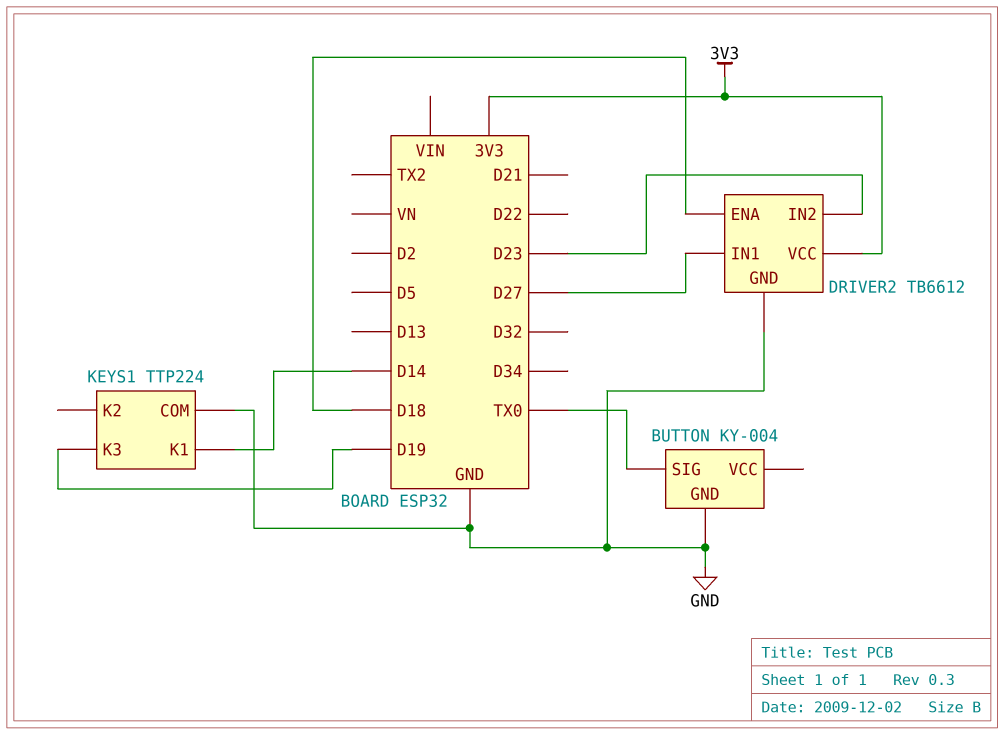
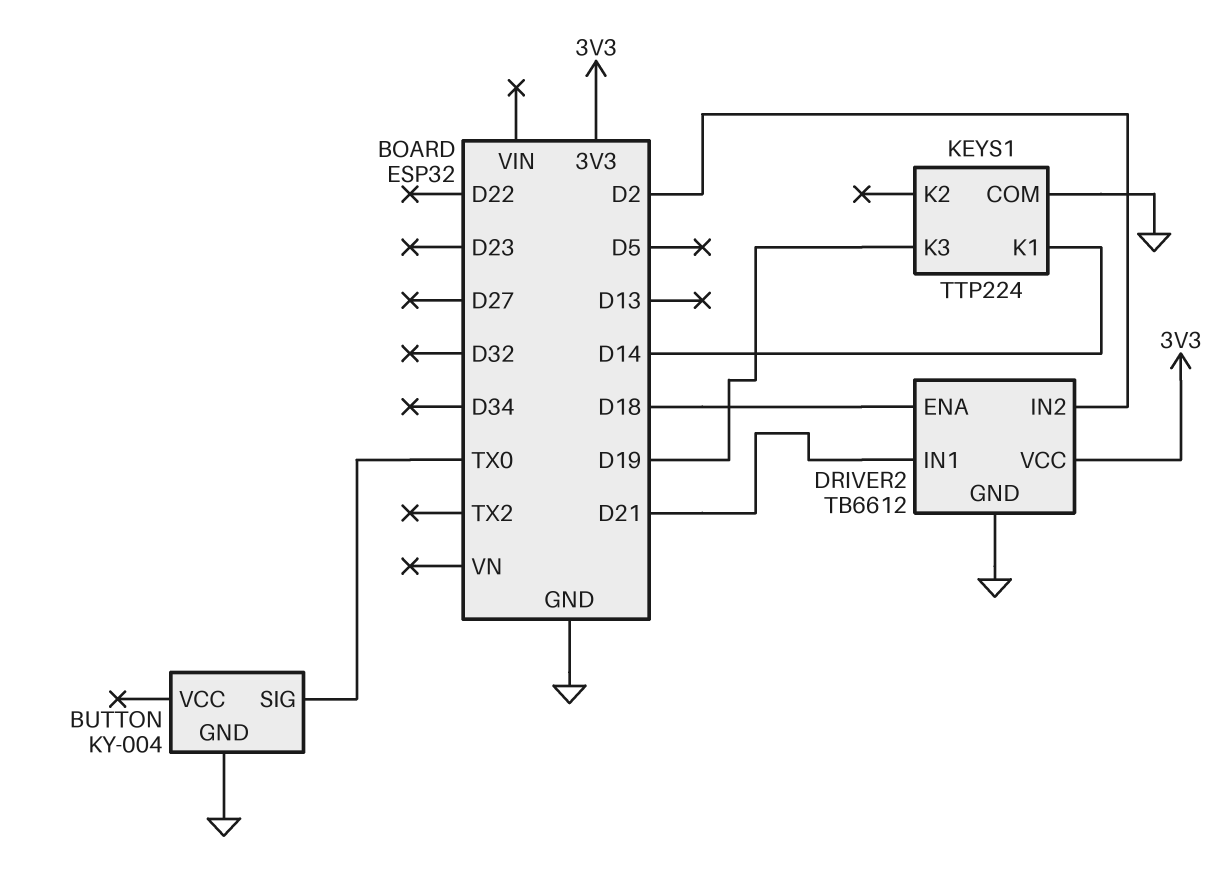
DRIVER2 pin IN1: D27 -> D21
DRIVER2 pin IN2: D23 -> D2

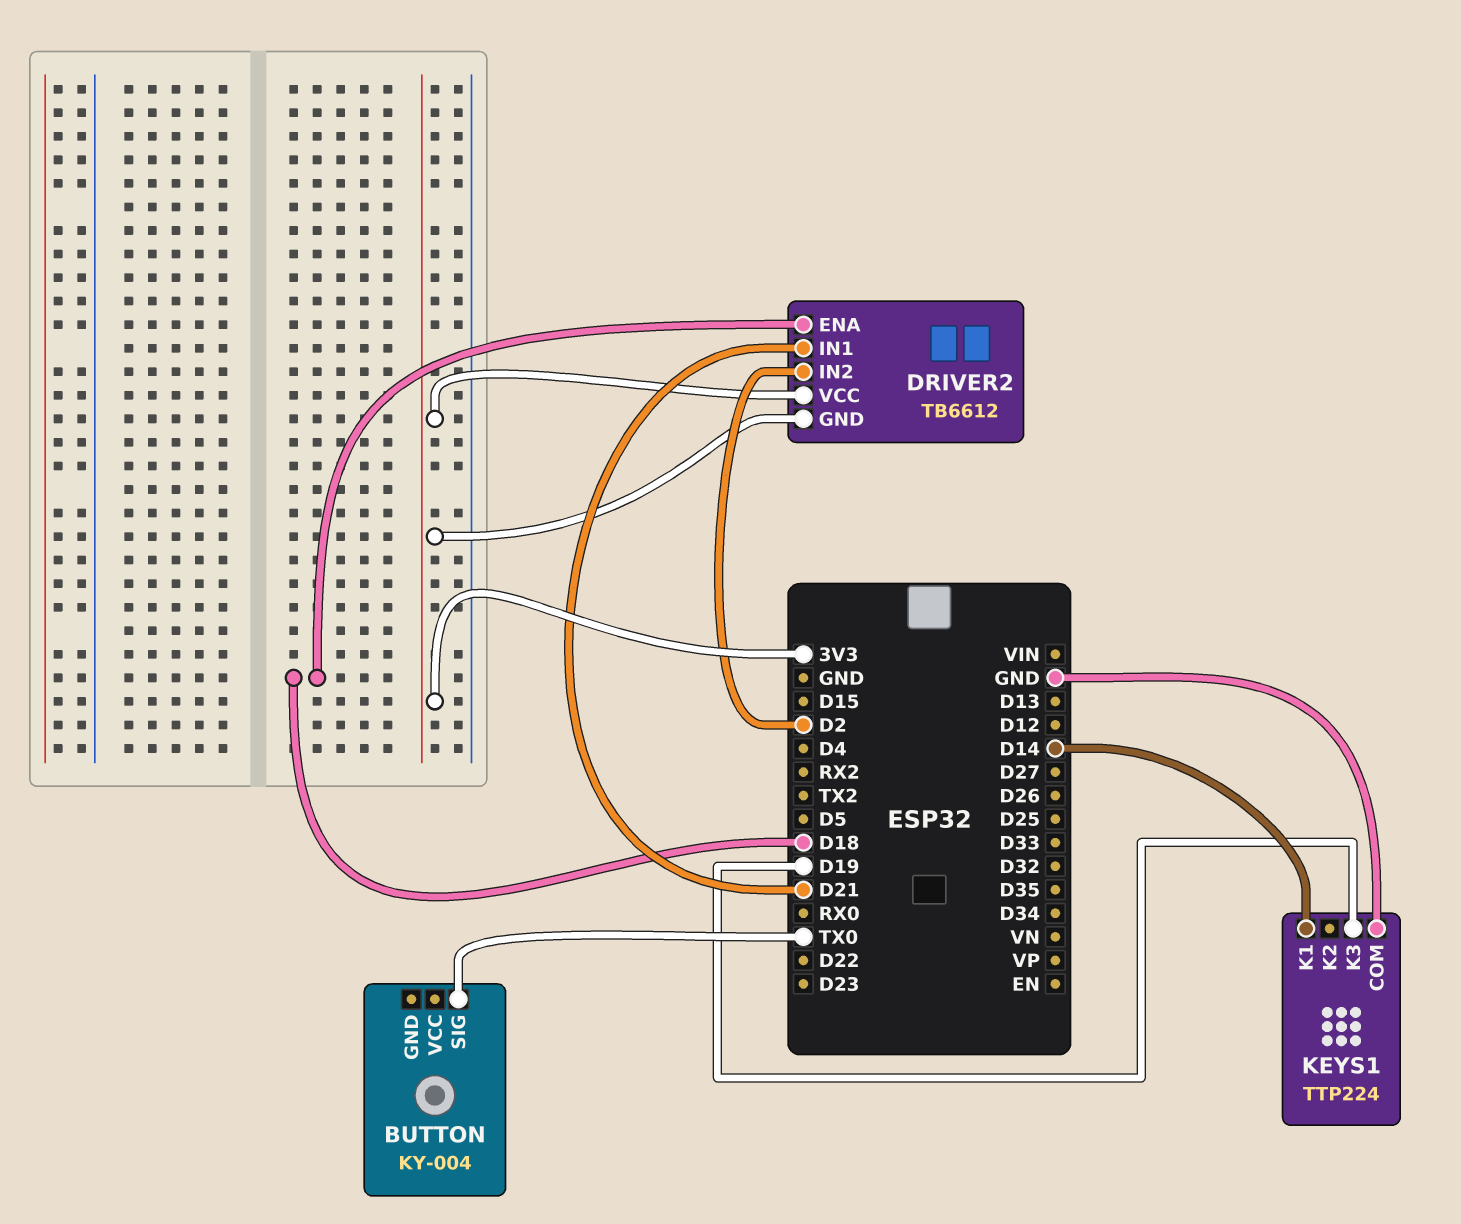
BUTTON pin GND: GND -> none
DRIVER2 pin GND: GND -> 3V3

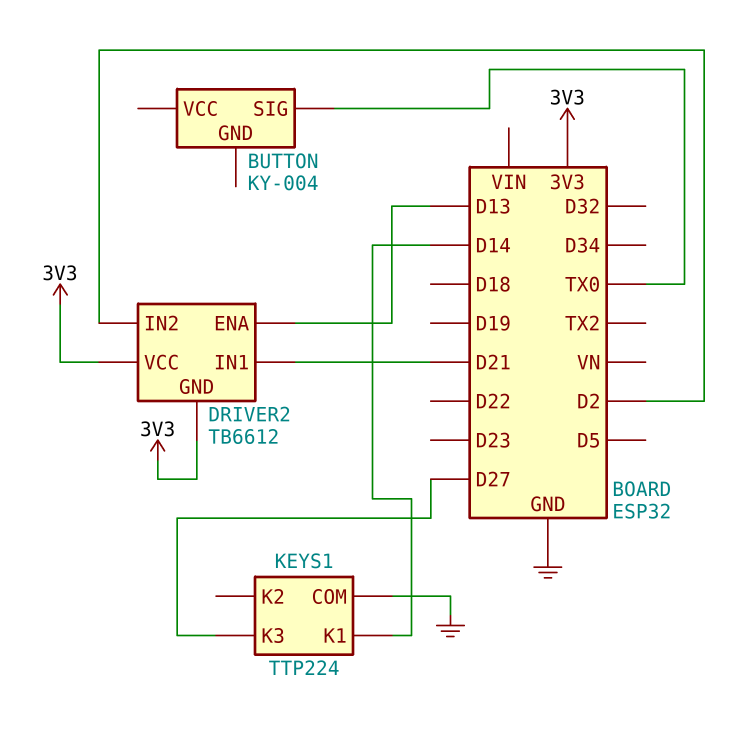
DRIVER2 pin ENA: D18 -> D13
KEYS1 pin K3: D19 -> D27

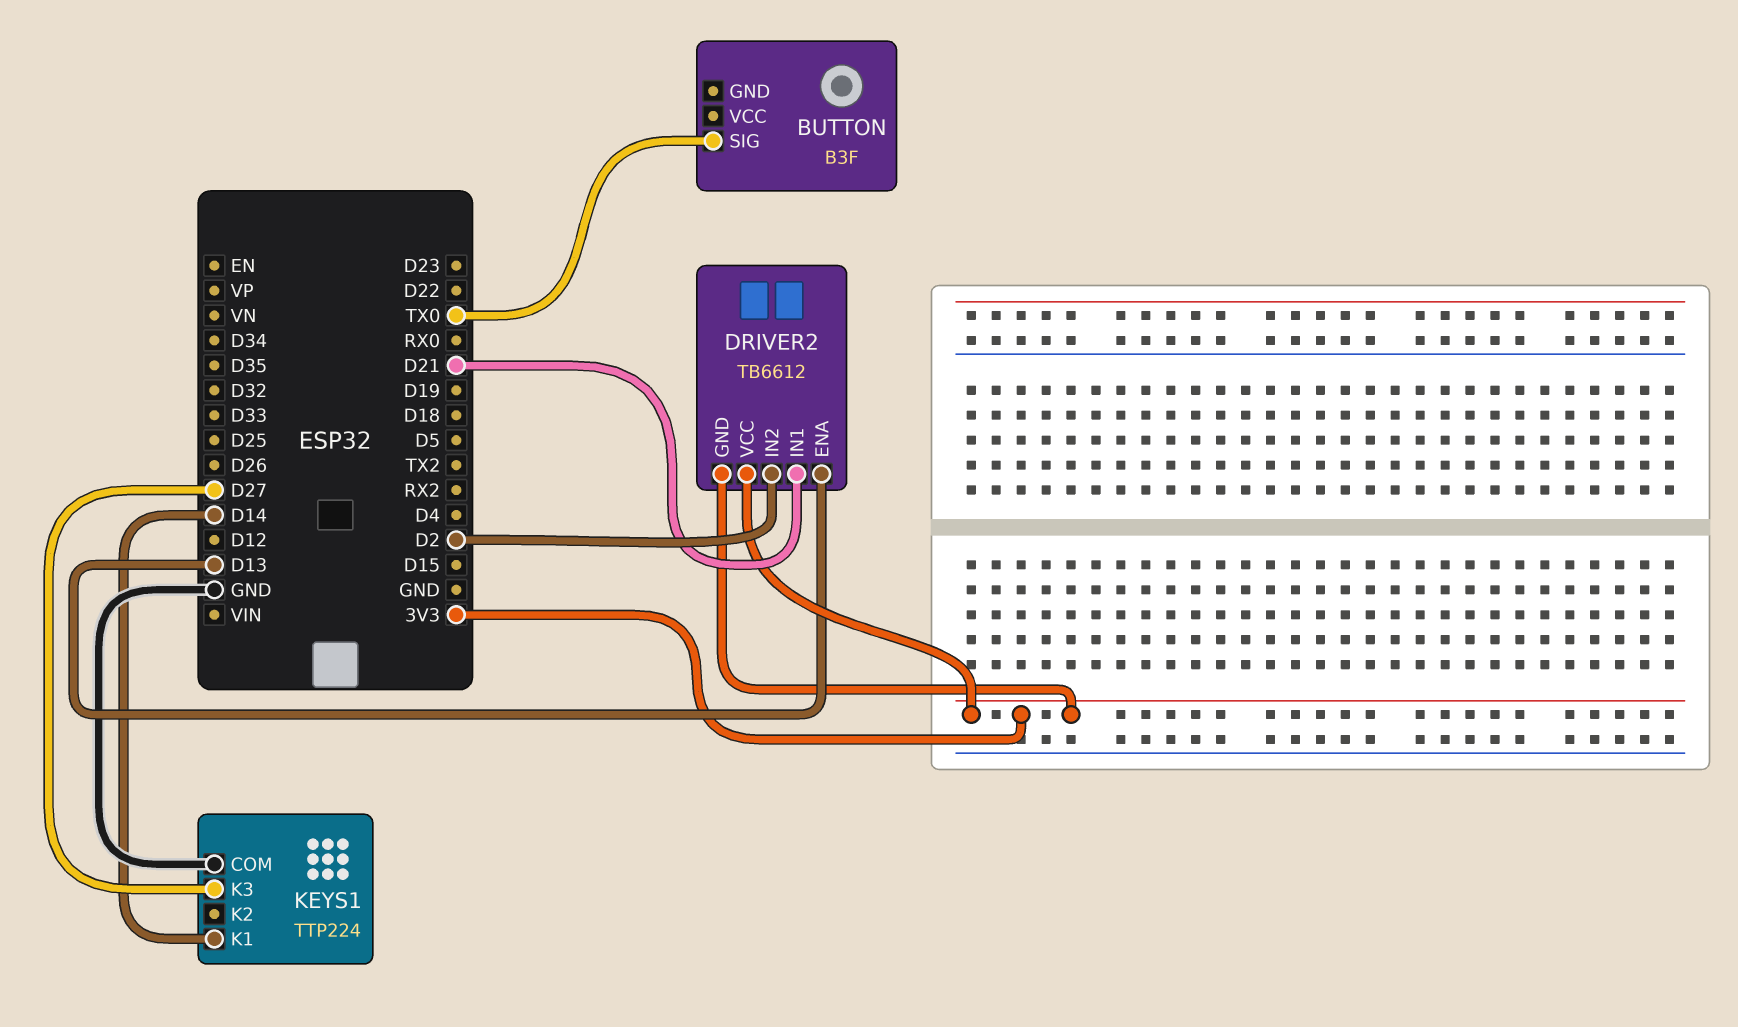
BUTTON: KY-004 -> B3F

